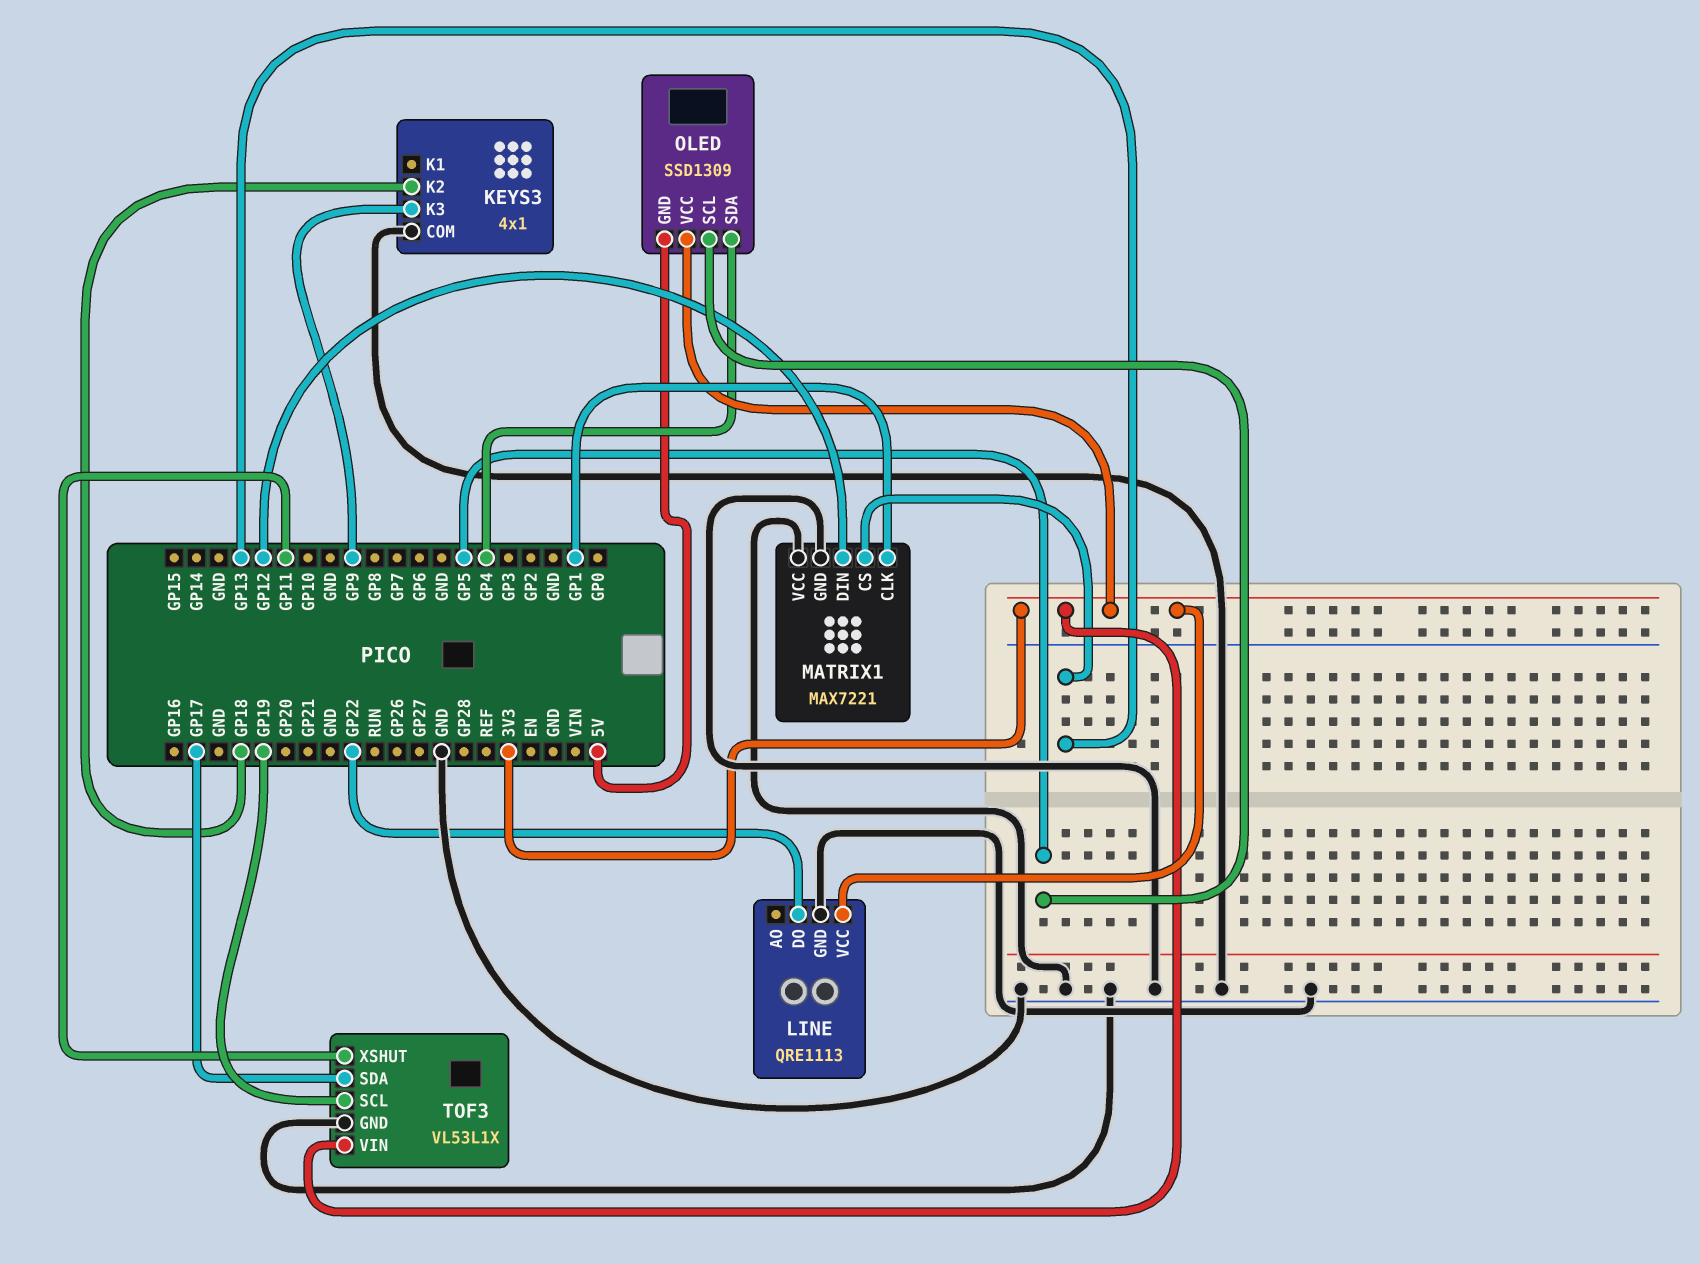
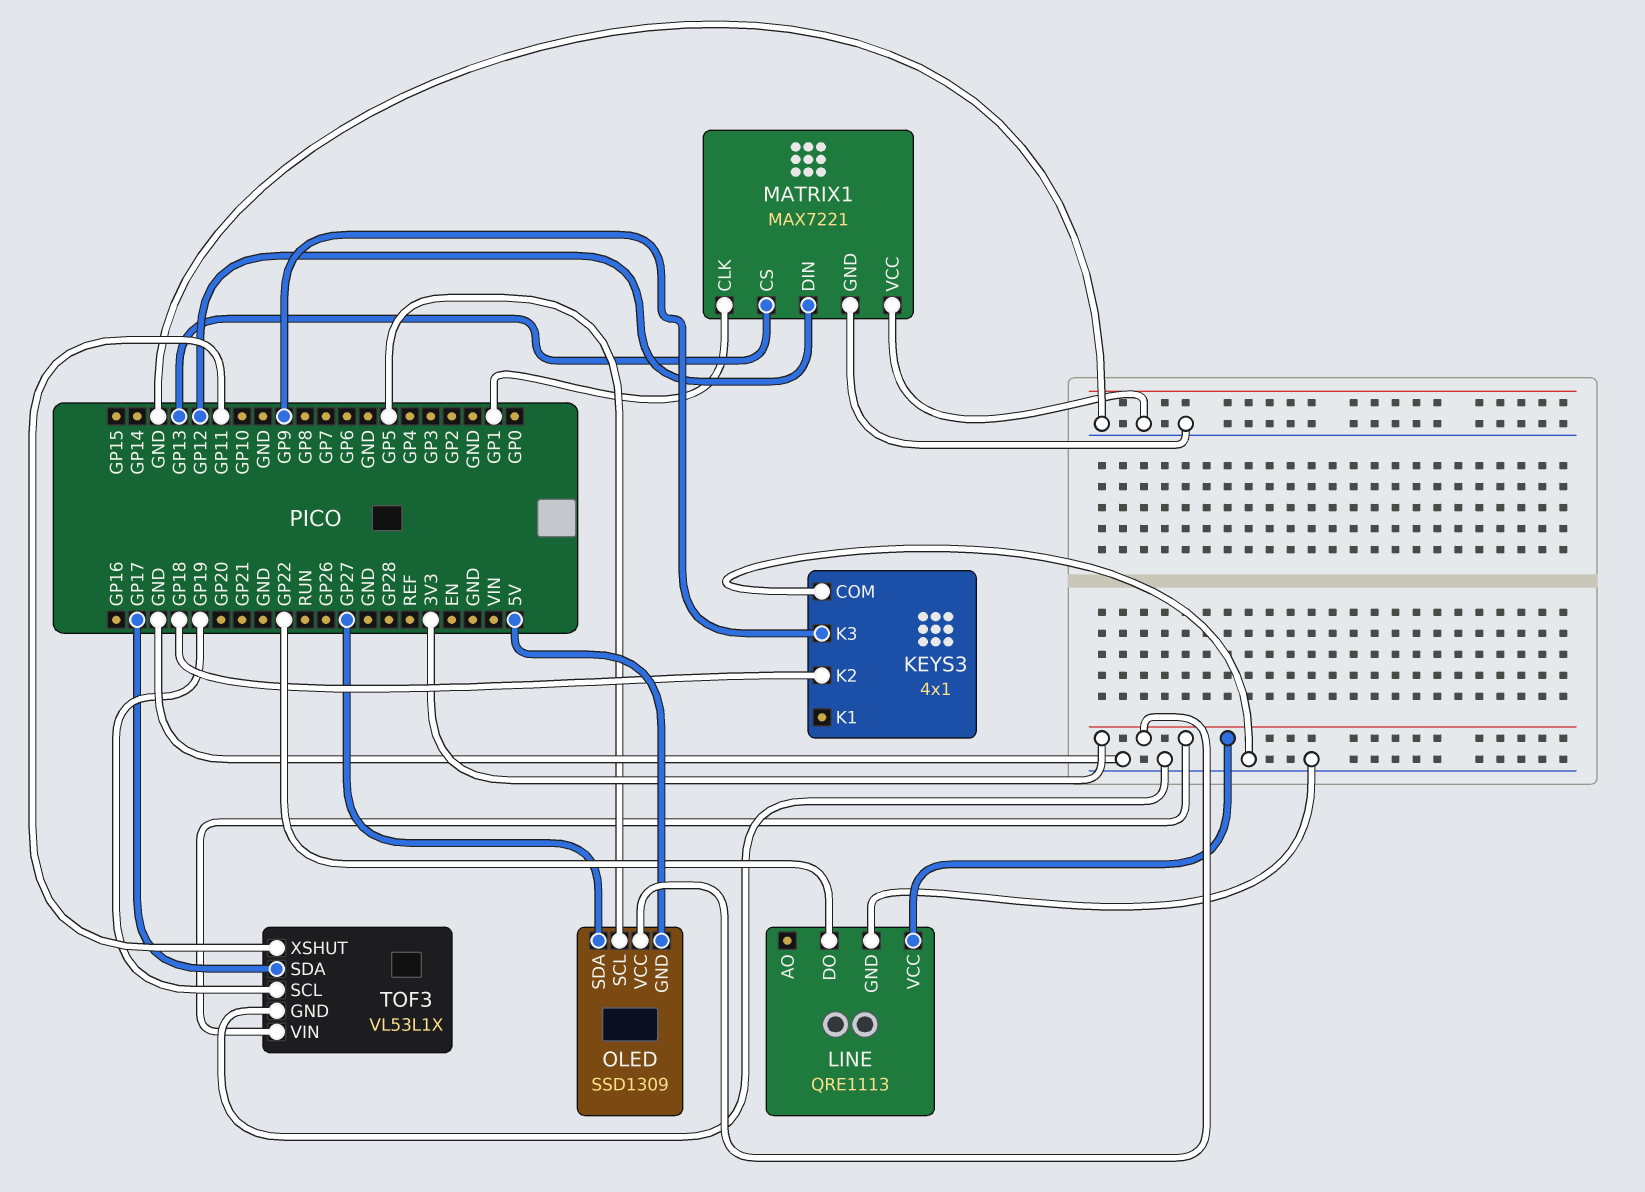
OLED pin SDA: GP4 -> GP27

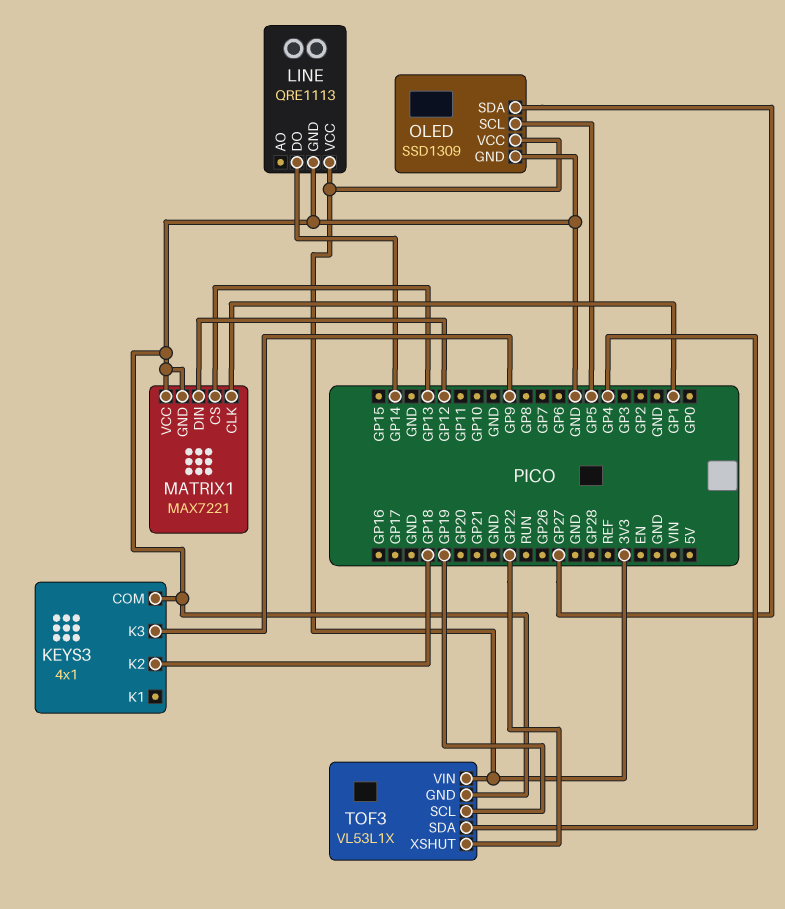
LINE pin DO: GP22 -> GP14
OLED pin GND: 5V -> GND
TOF3 pin SDA: GP17 -> GP4
TOF3 pin XSHUT: GP11 -> GP22

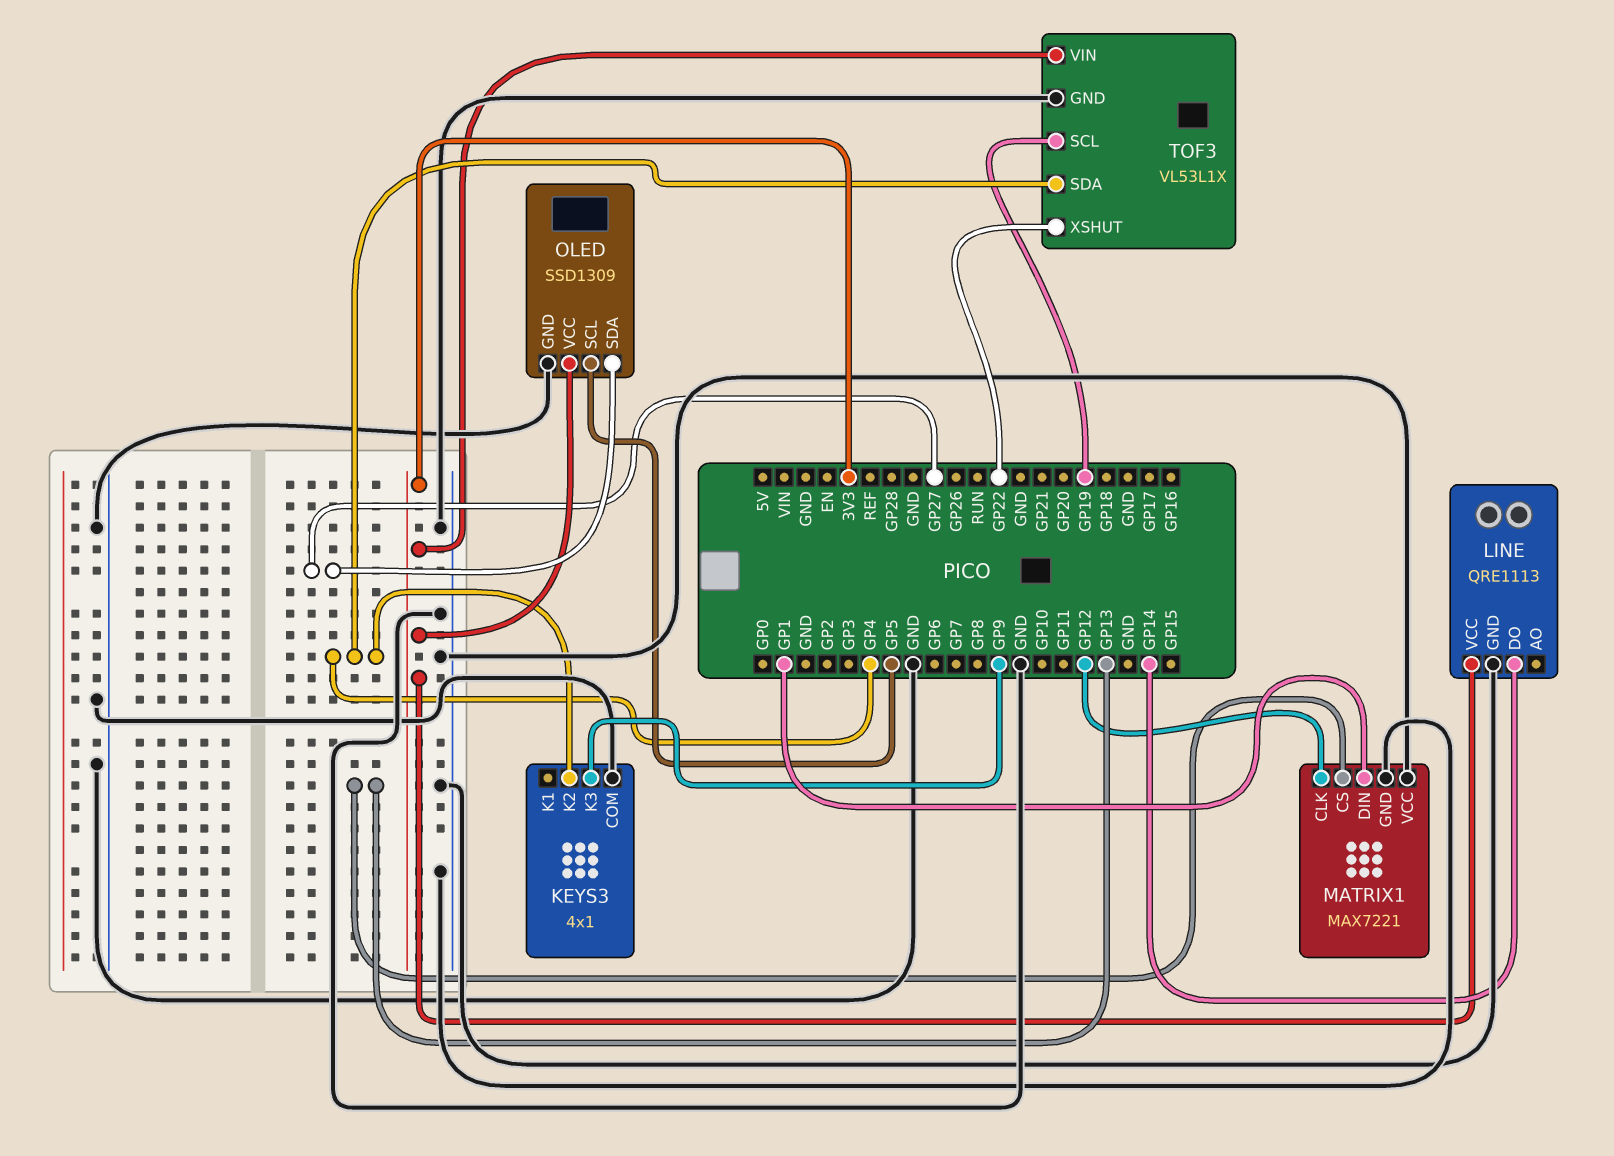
KEYS3 pin K2: GP18 -> GP4
MATRIX1 pin CLK: GP1 -> GP12
MATRIX1 pin DIN: GP12 -> GP1

